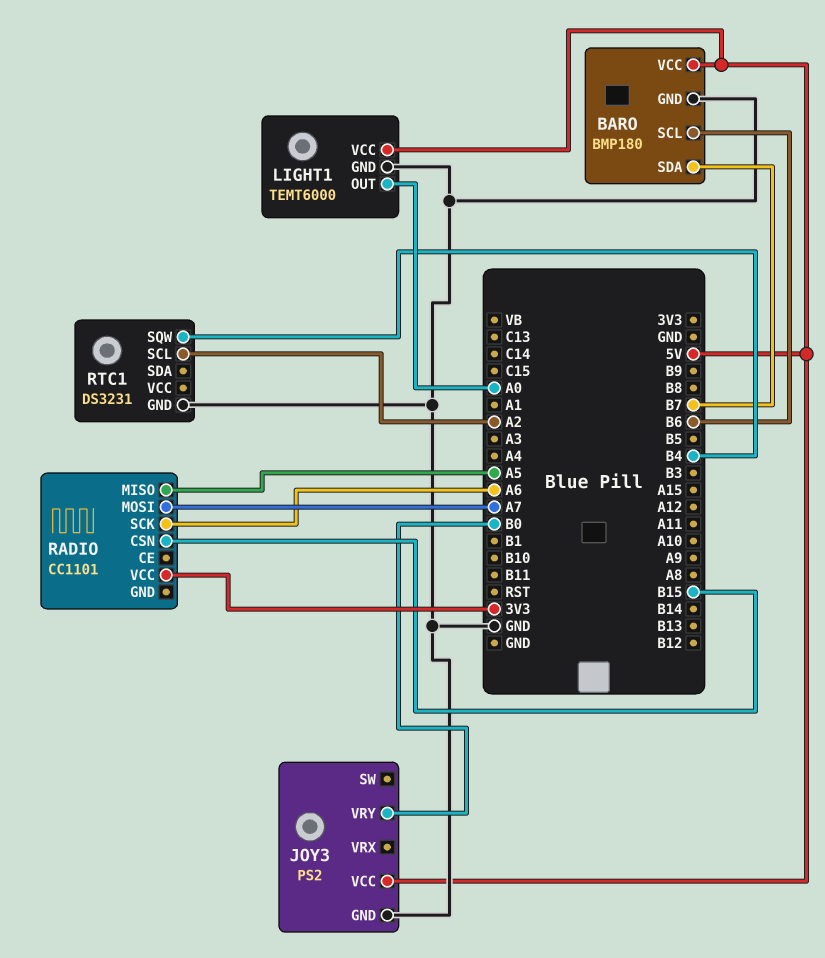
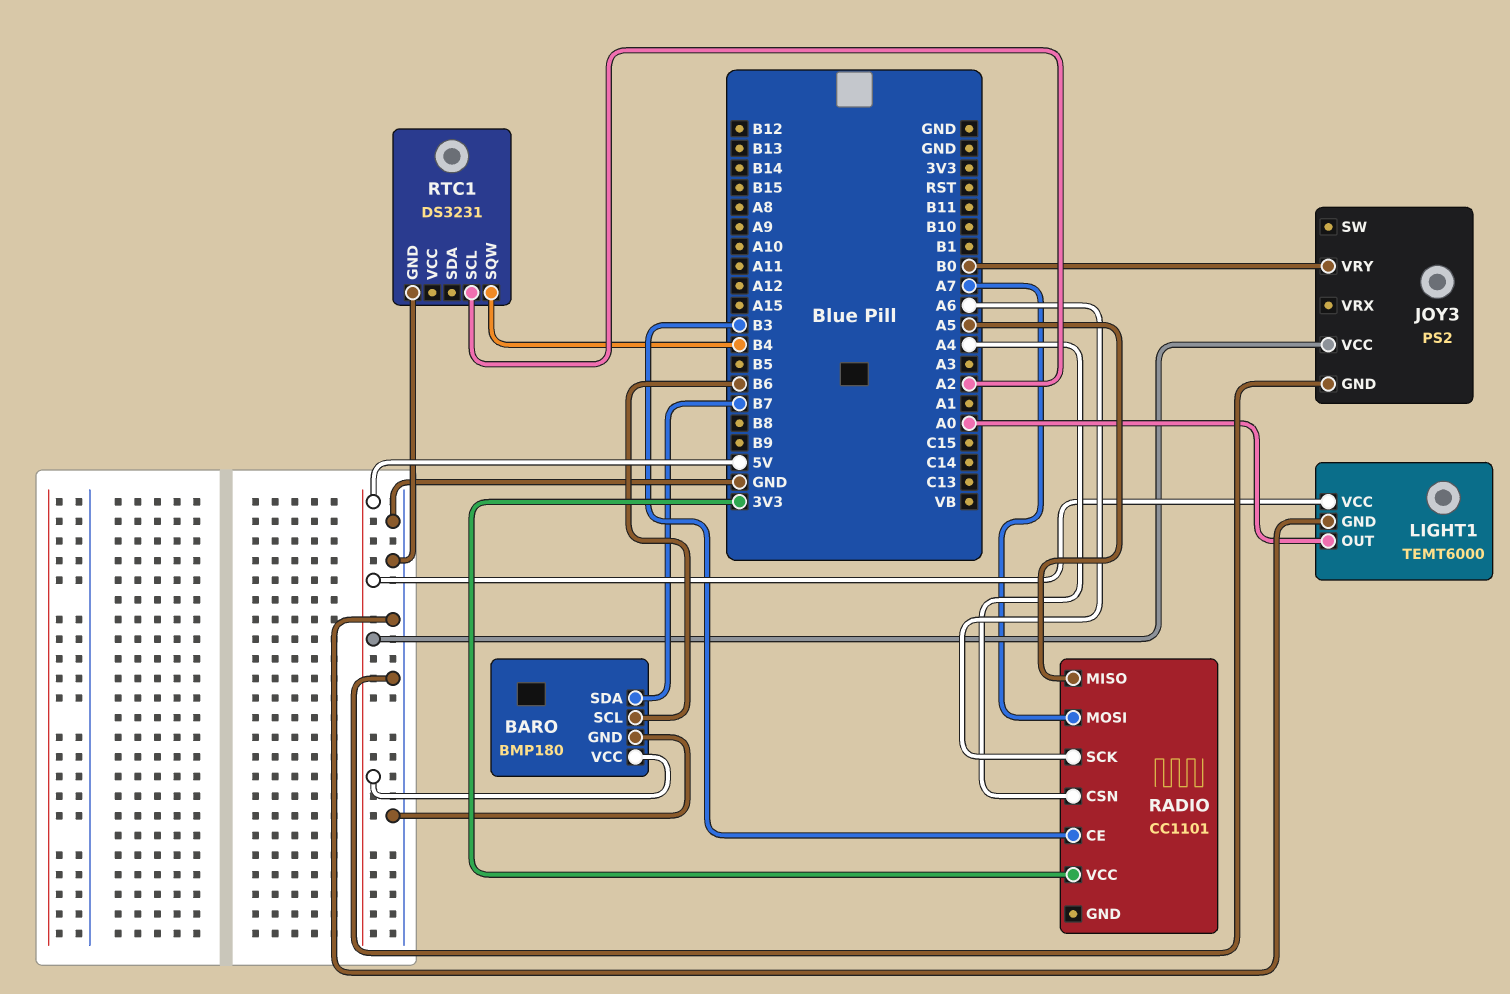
RADIO pin CE: none -> B3
RADIO pin CSN: B15 -> A4

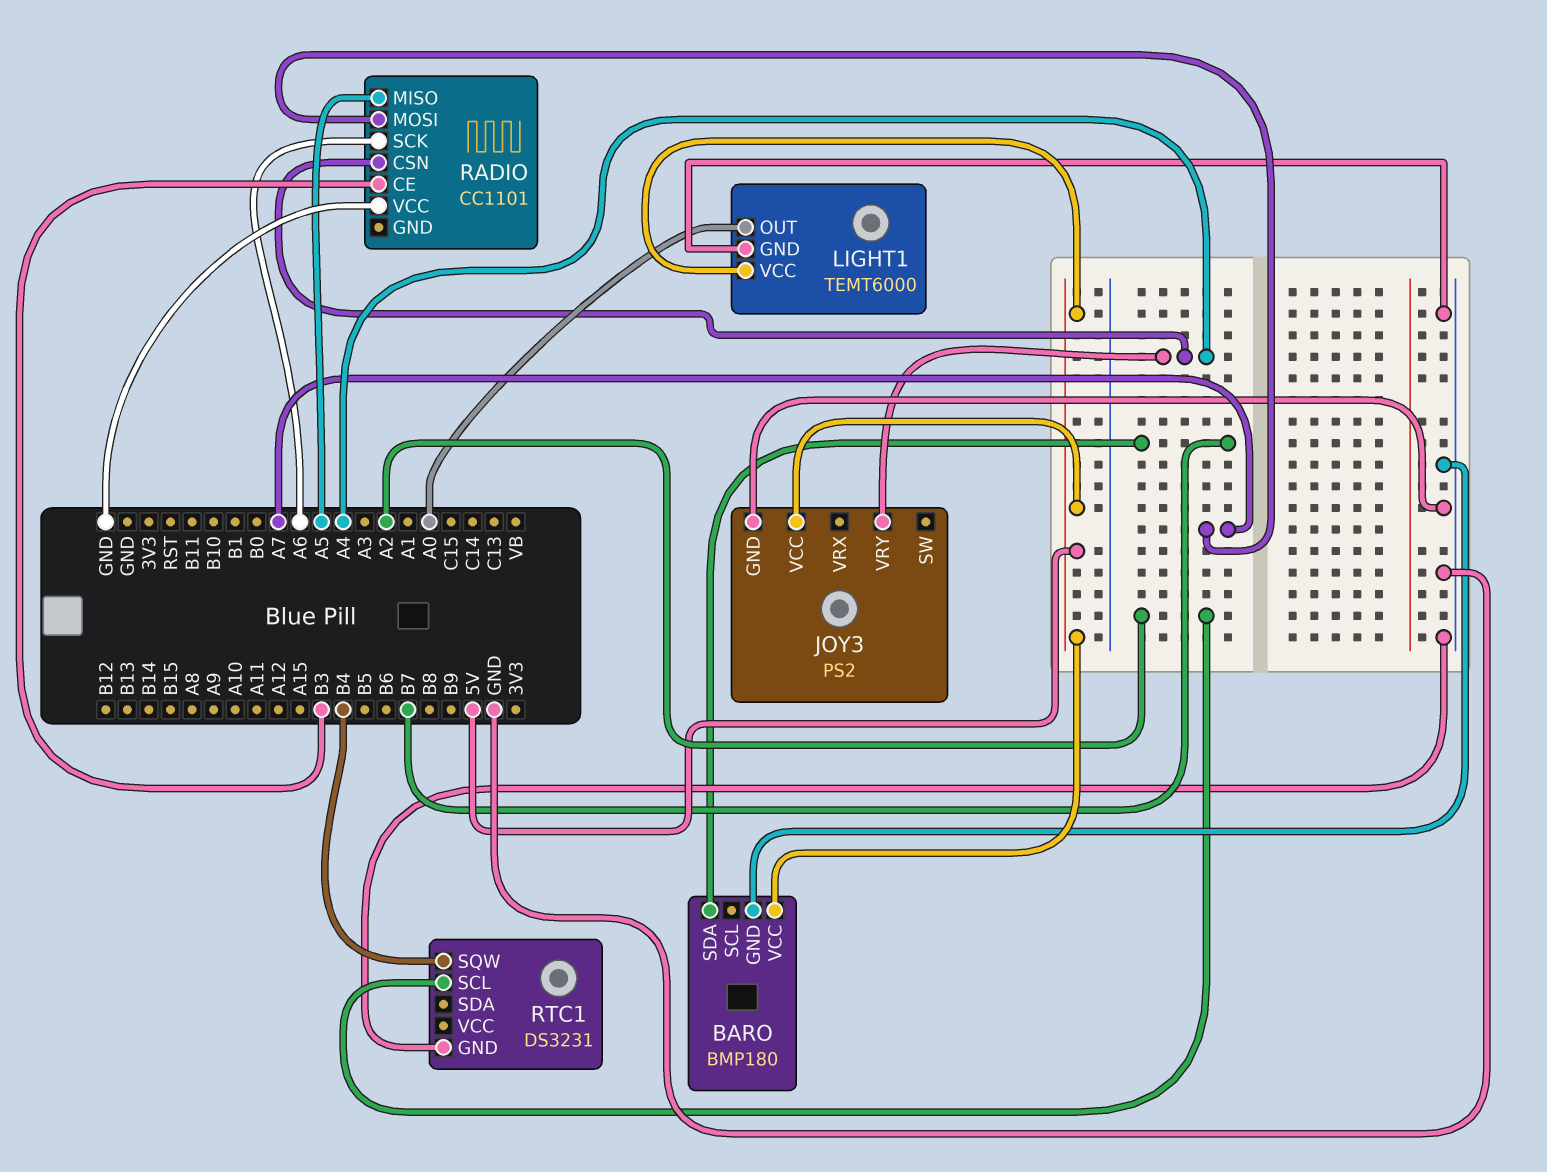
BARO pin SCL: B6 -> none
JOY3 pin VRY: B0 -> A4
RADIO pin VCC: 3V3 -> GND

